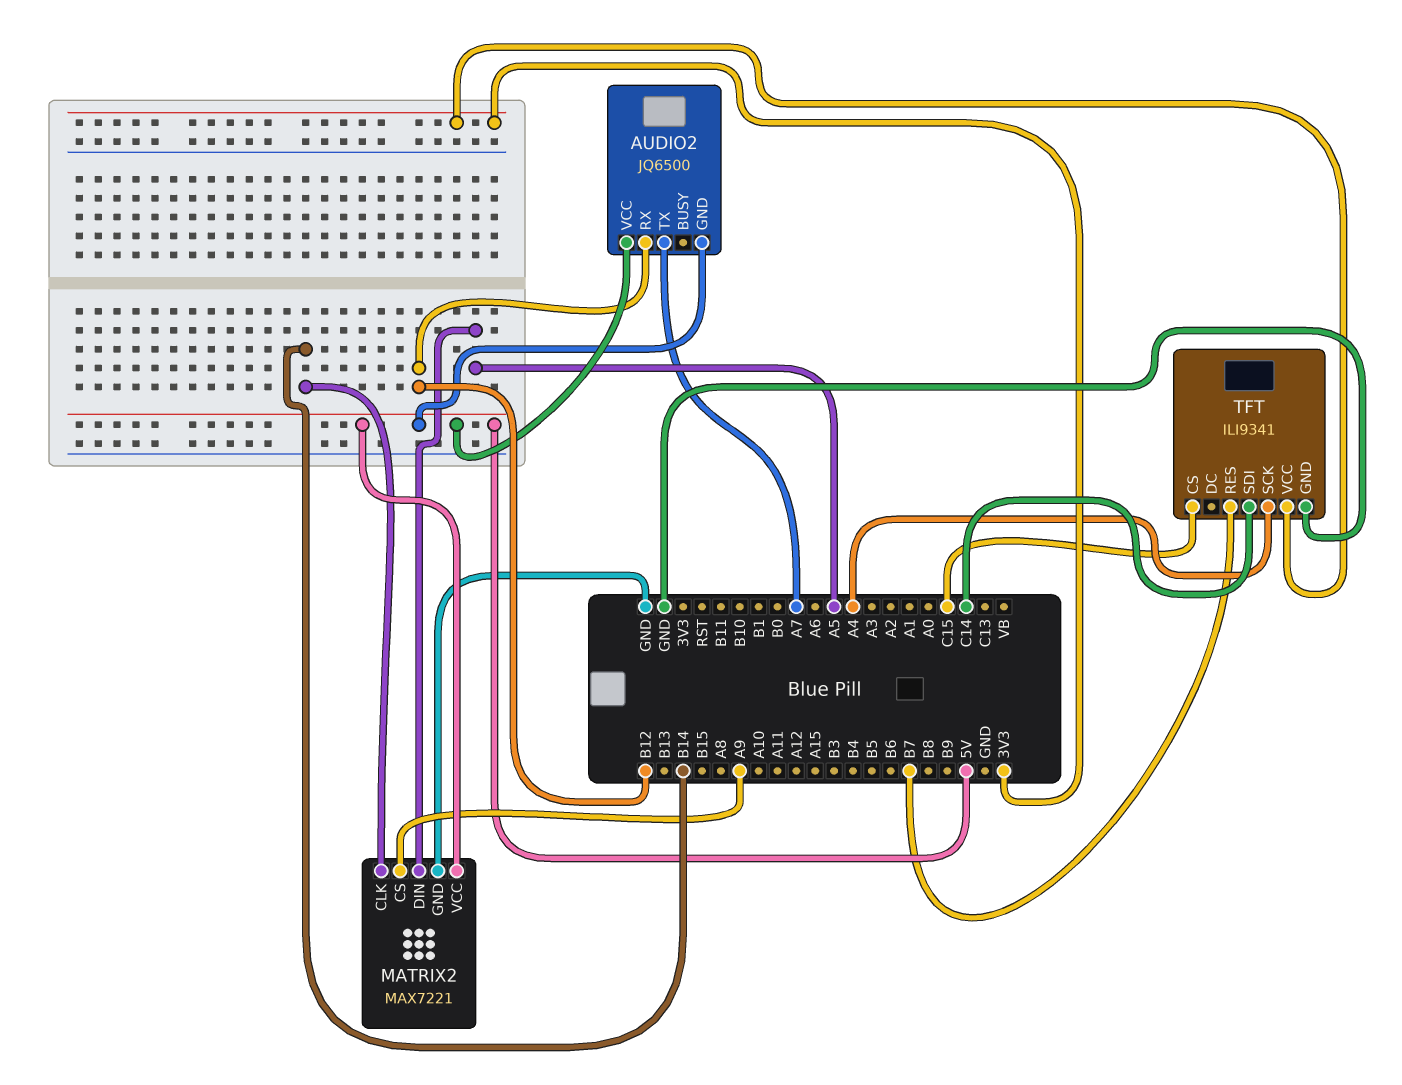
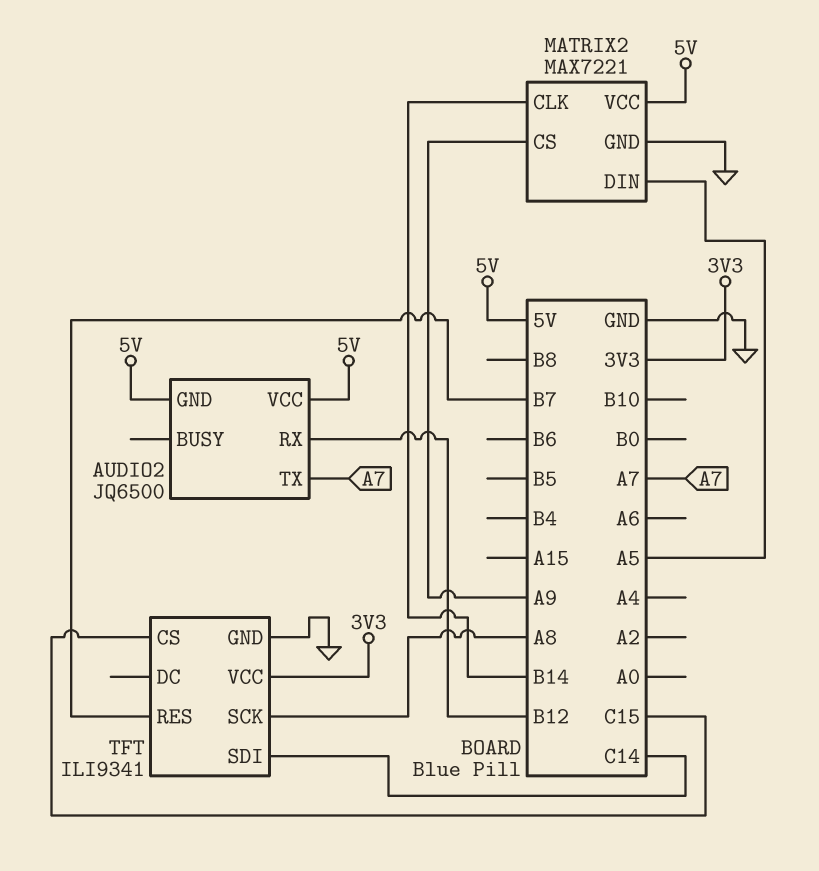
TFT pin SCK: A4 -> A8

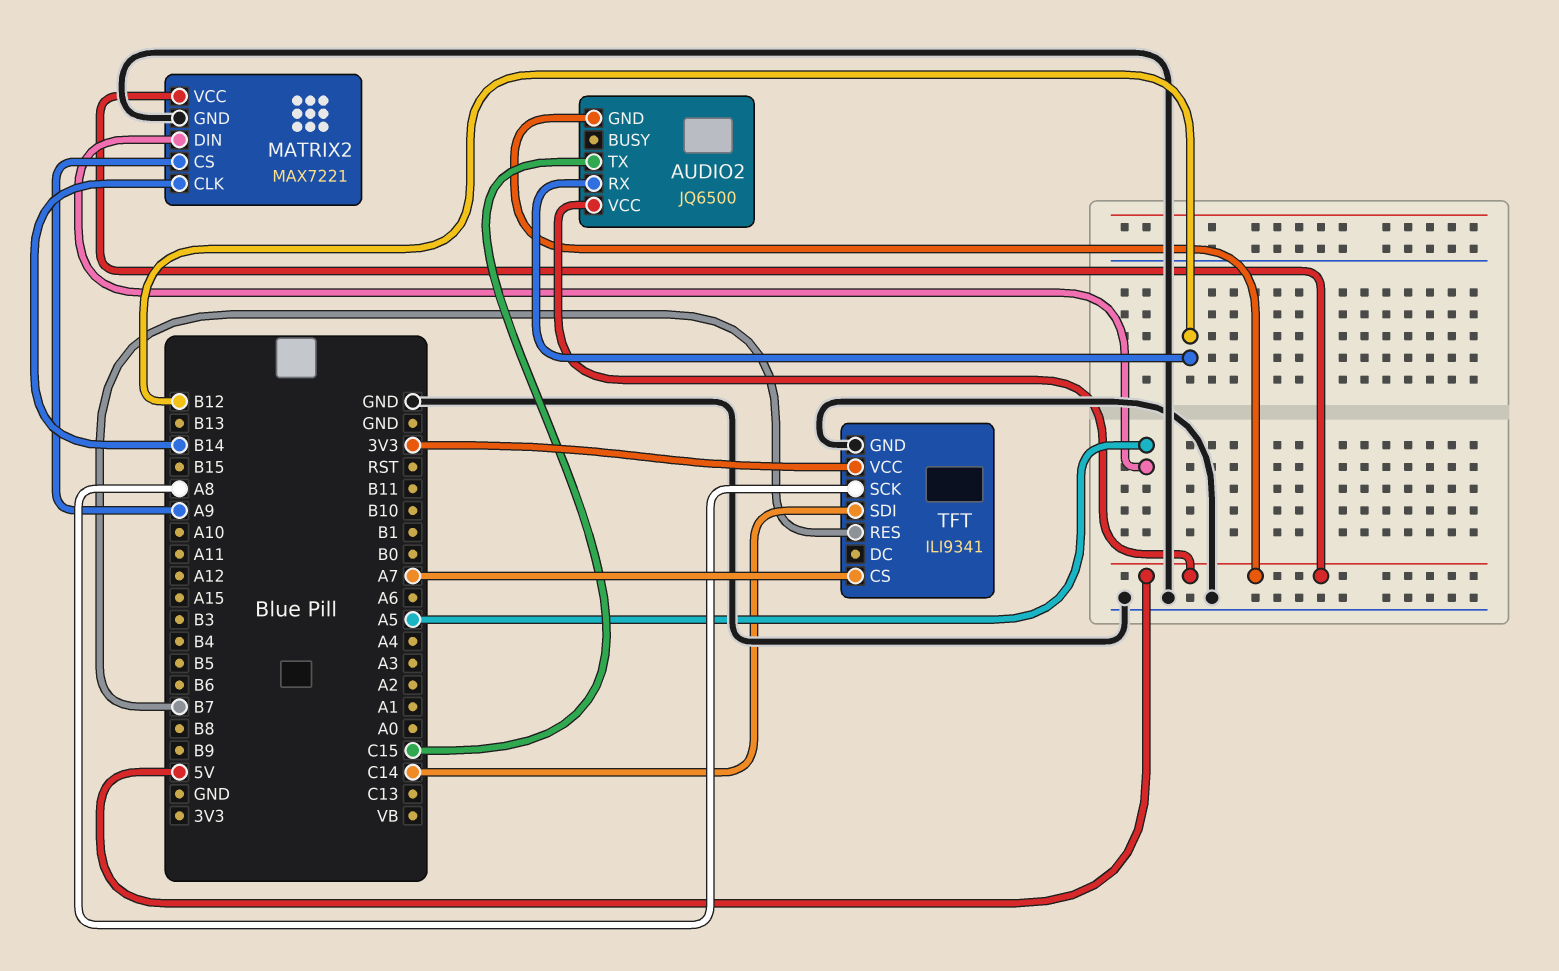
AUDIO2 pin TX: A7 -> C15
TFT pin CS: C15 -> A7

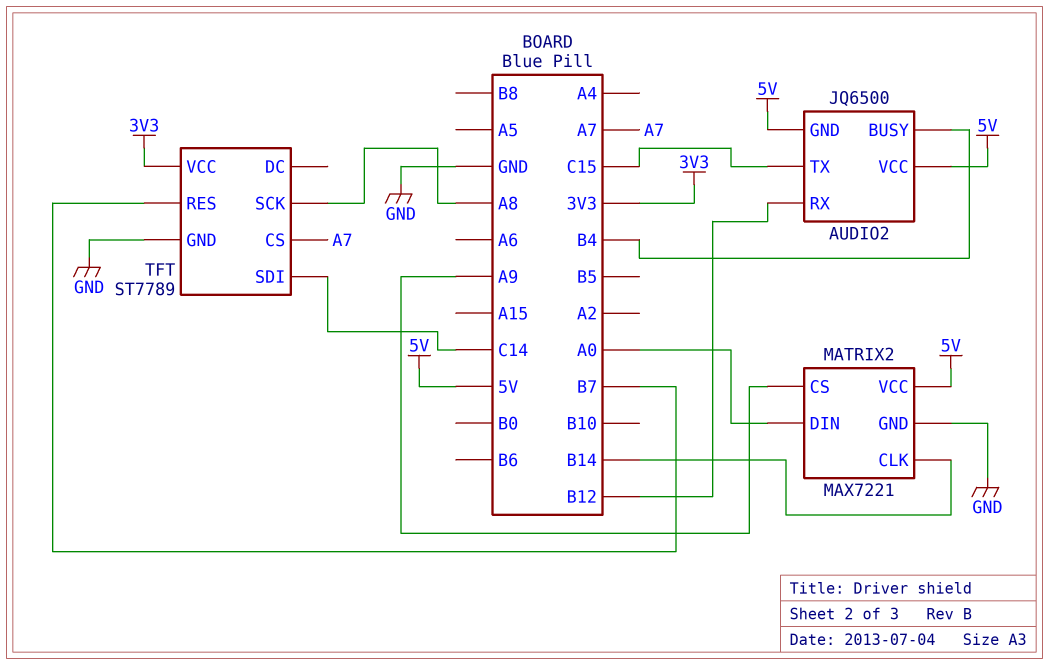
AUDIO2 pin BUSY: none -> B4
MATRIX2 pin DIN: A5 -> A0
TFT: ILI9341 -> ST7789

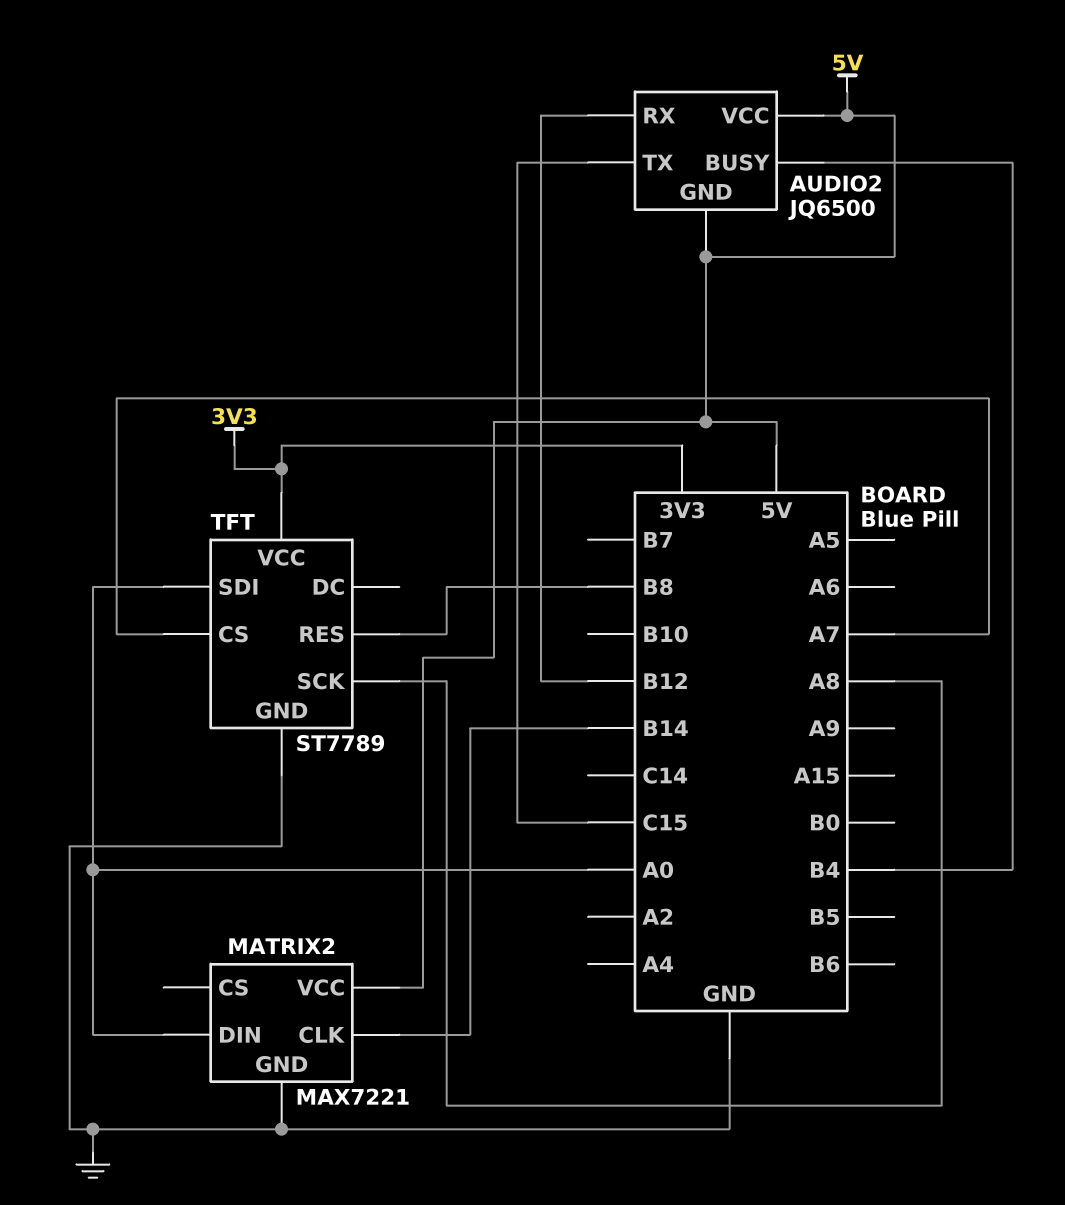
MATRIX2 pin CS: A9 -> none
TFT pin RES: B7 -> B8
TFT pin SDI: C14 -> A0

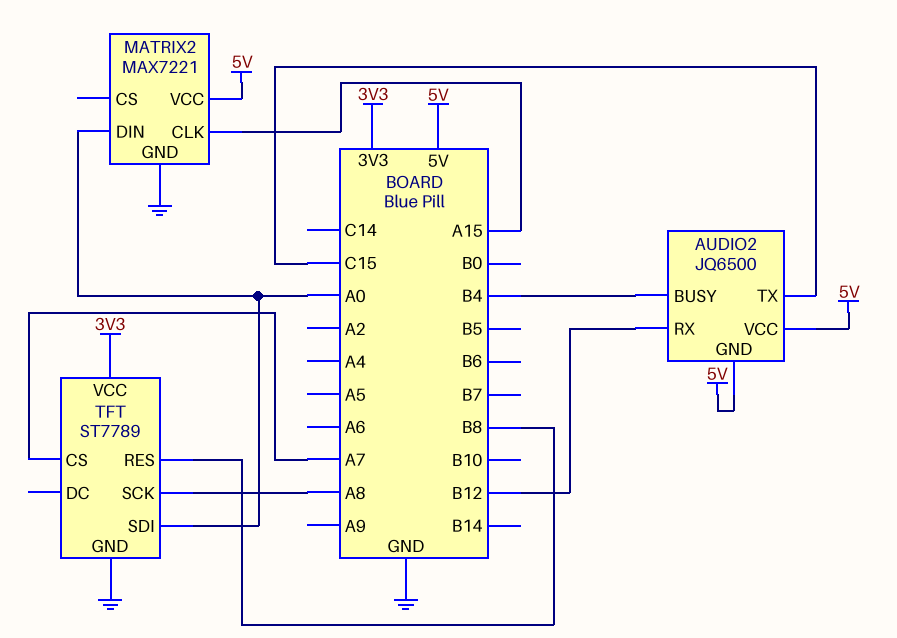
MATRIX2 pin CLK: B14 -> A15

